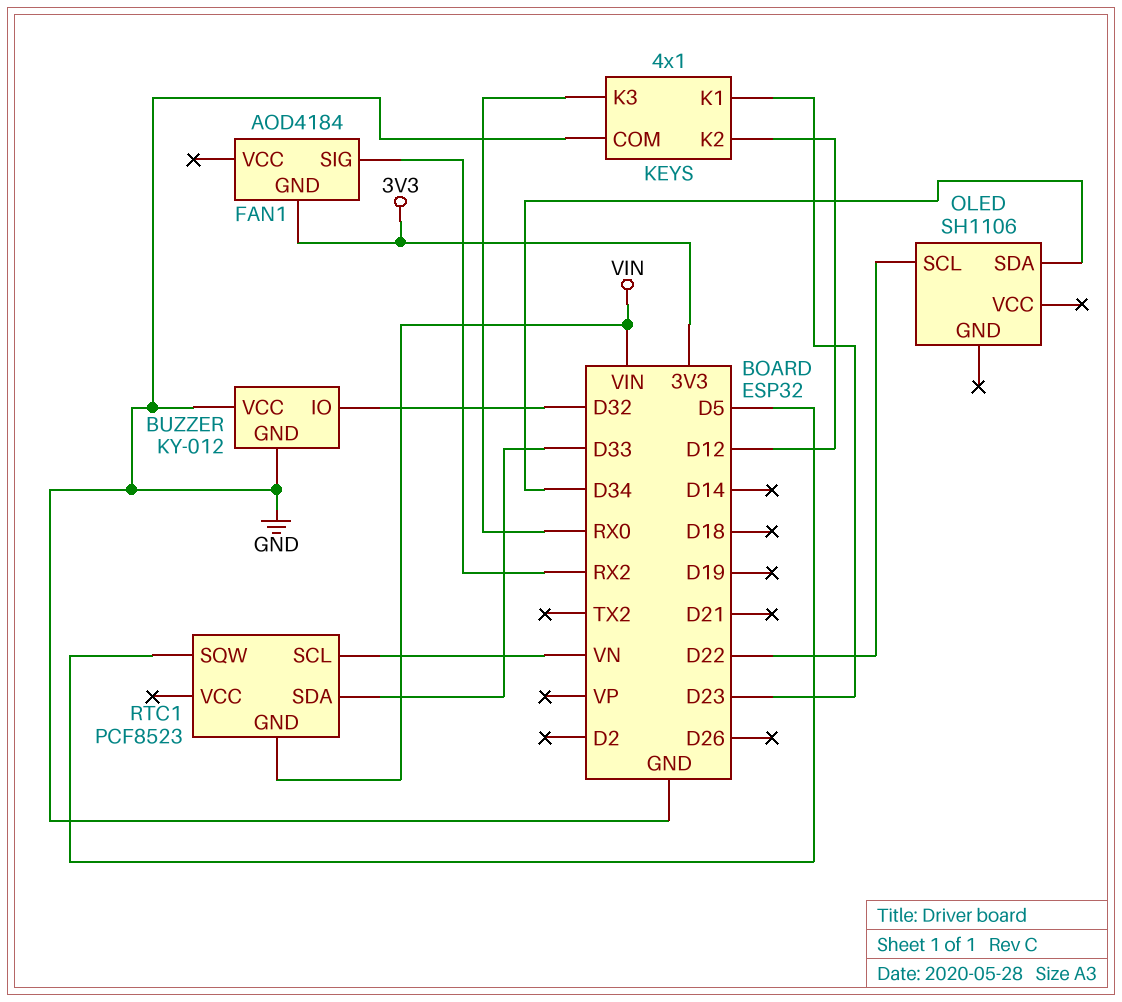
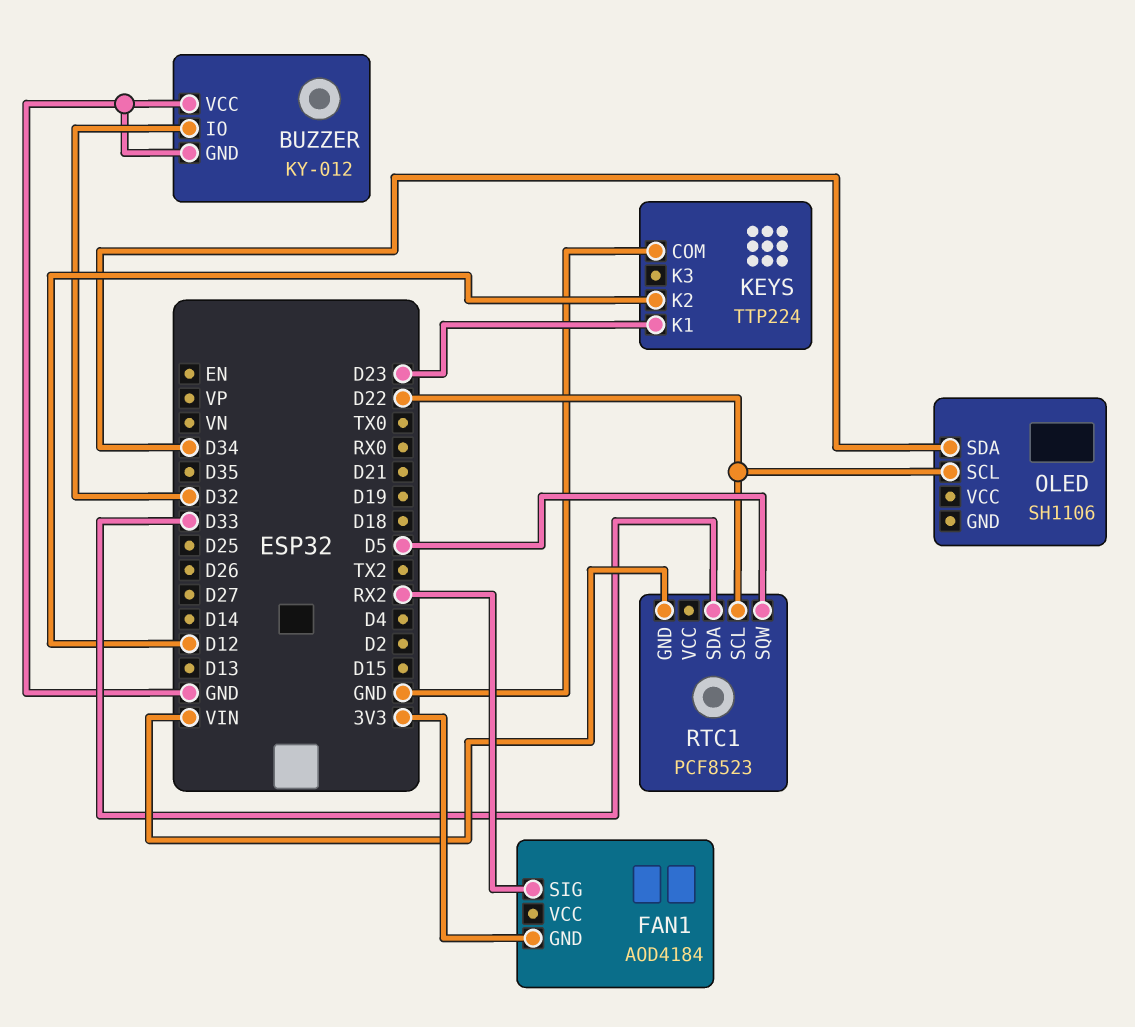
KEYS: 4x1 -> TTP224
KEYS pin K3: RX0 -> none
RTC1 pin SCL: VN -> D22

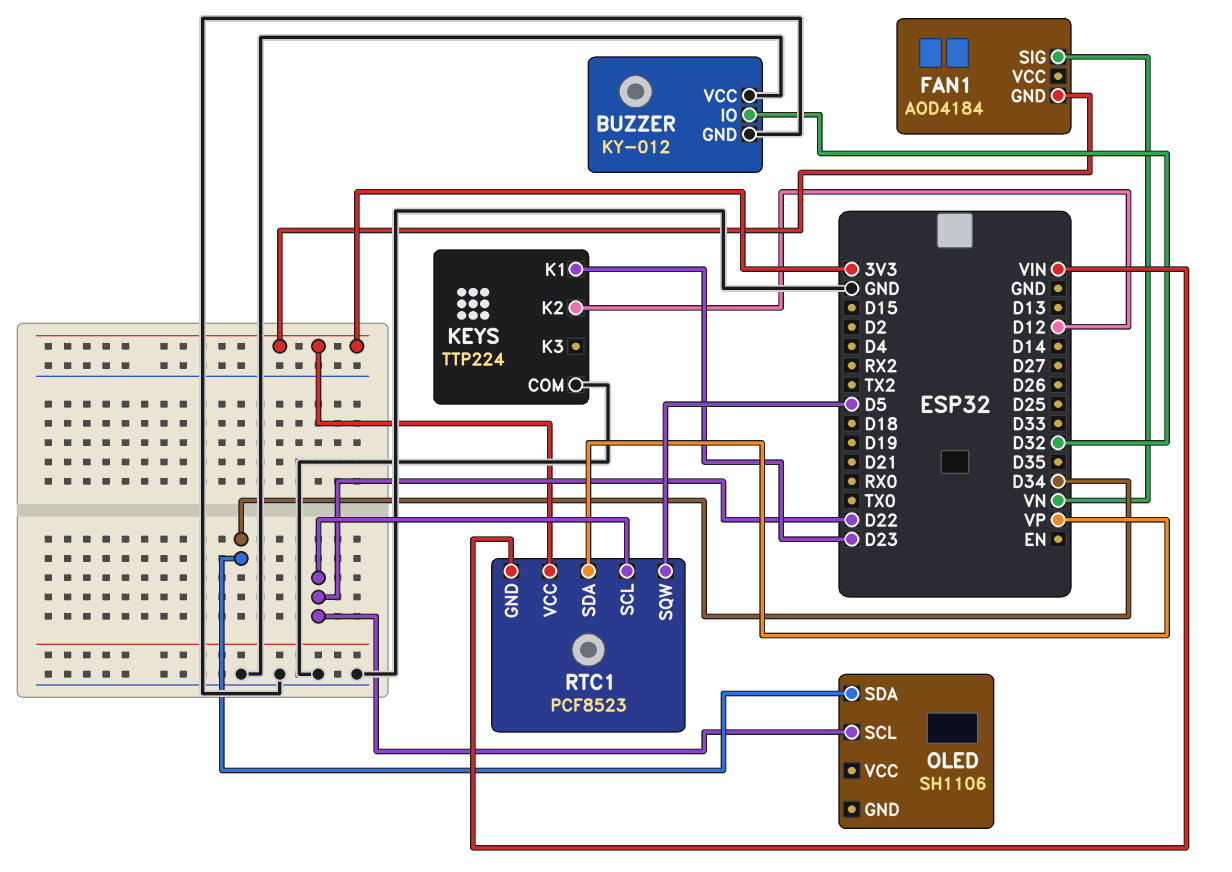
FAN1 pin SIG: RX2 -> VN
RTC1 pin SDA: D33 -> VP
RTC1 pin VCC: none -> 3V3

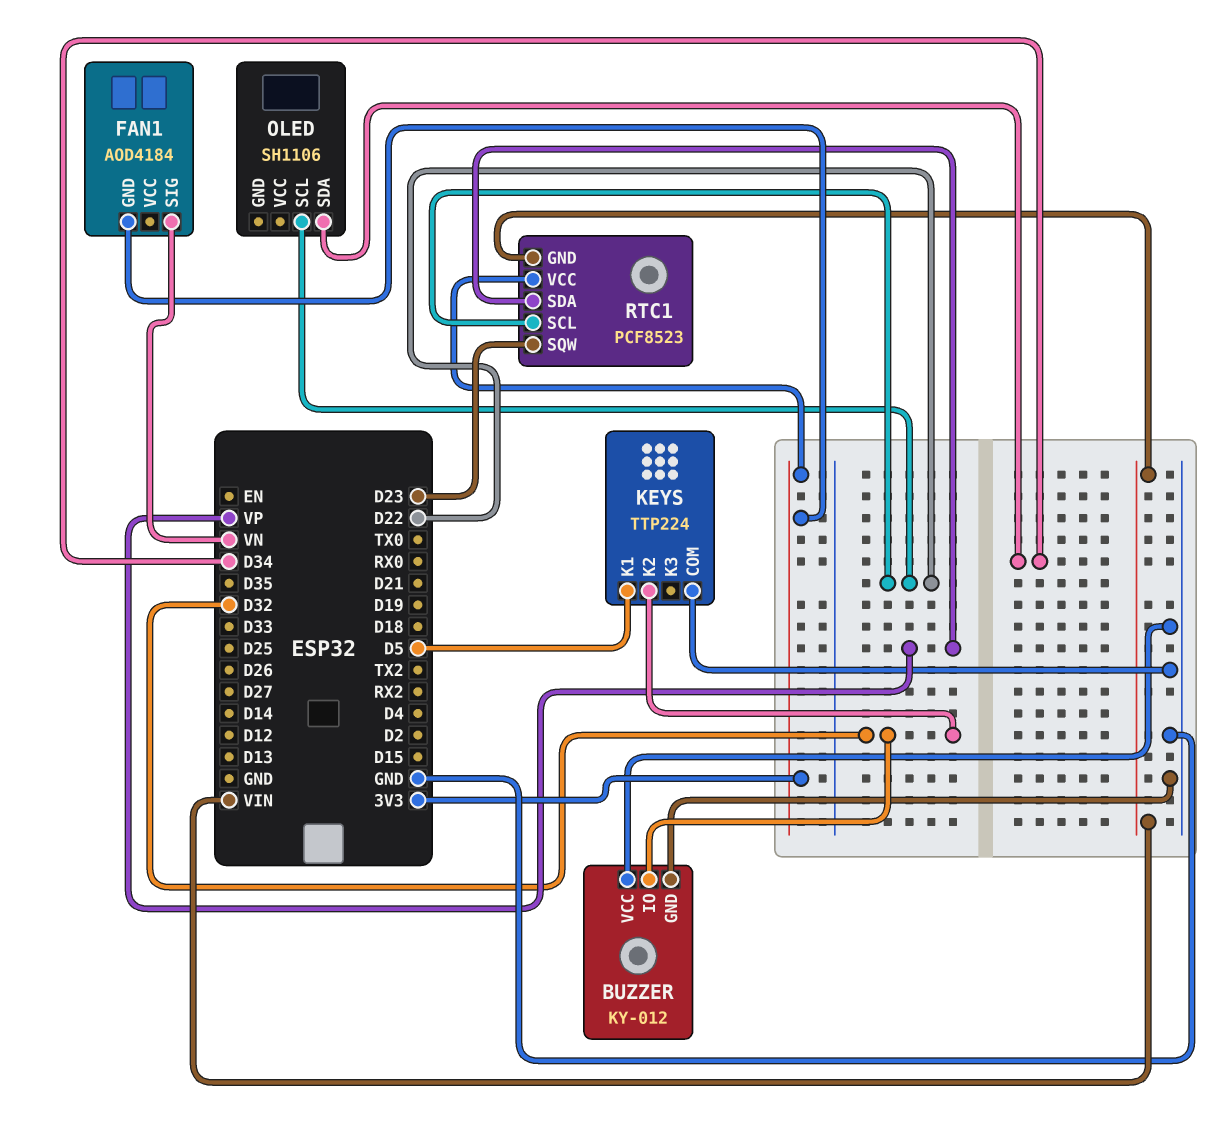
KEYS pin K1: D23 -> D5
KEYS pin K2: D12 -> D32
RTC1 pin SQW: D5 -> D23

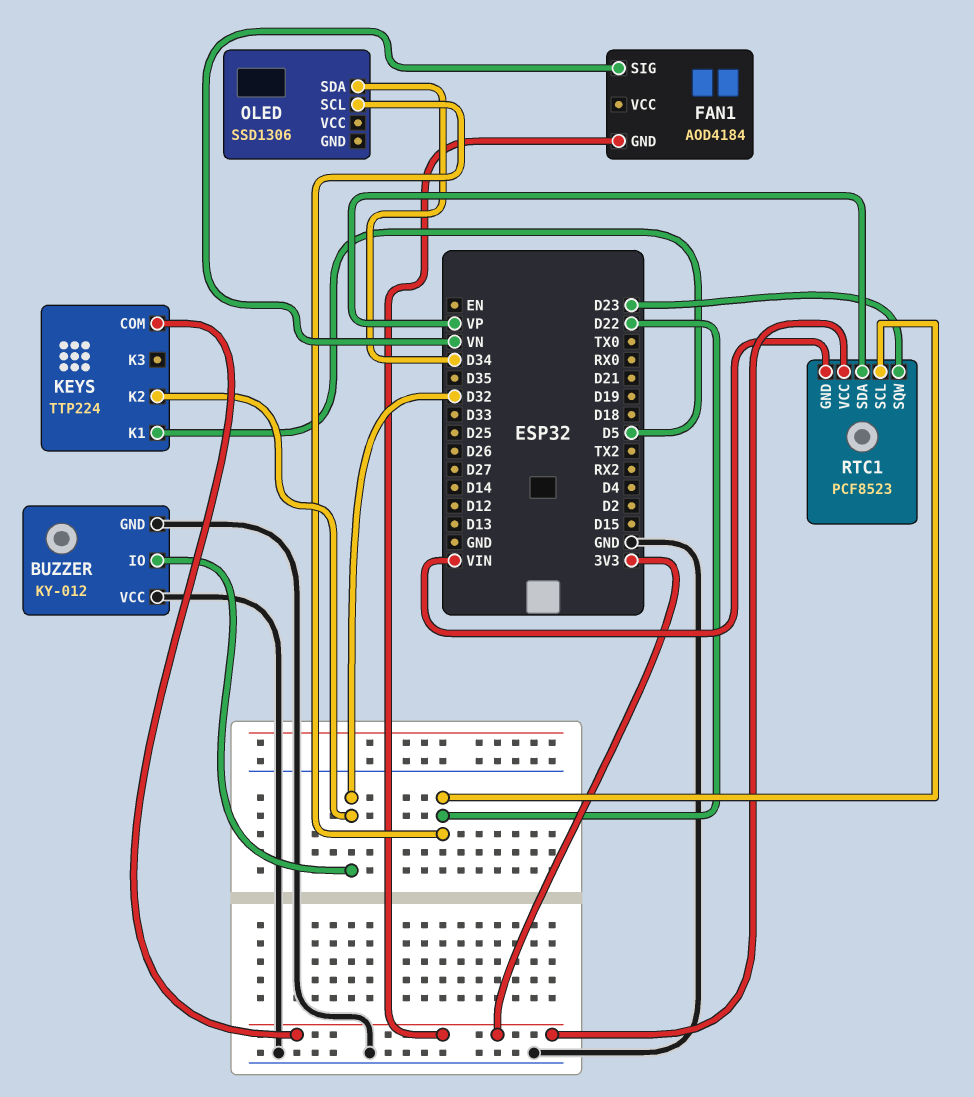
KEYS pin COM: GND -> 3V3
OLED: SH1106 -> SSD1306

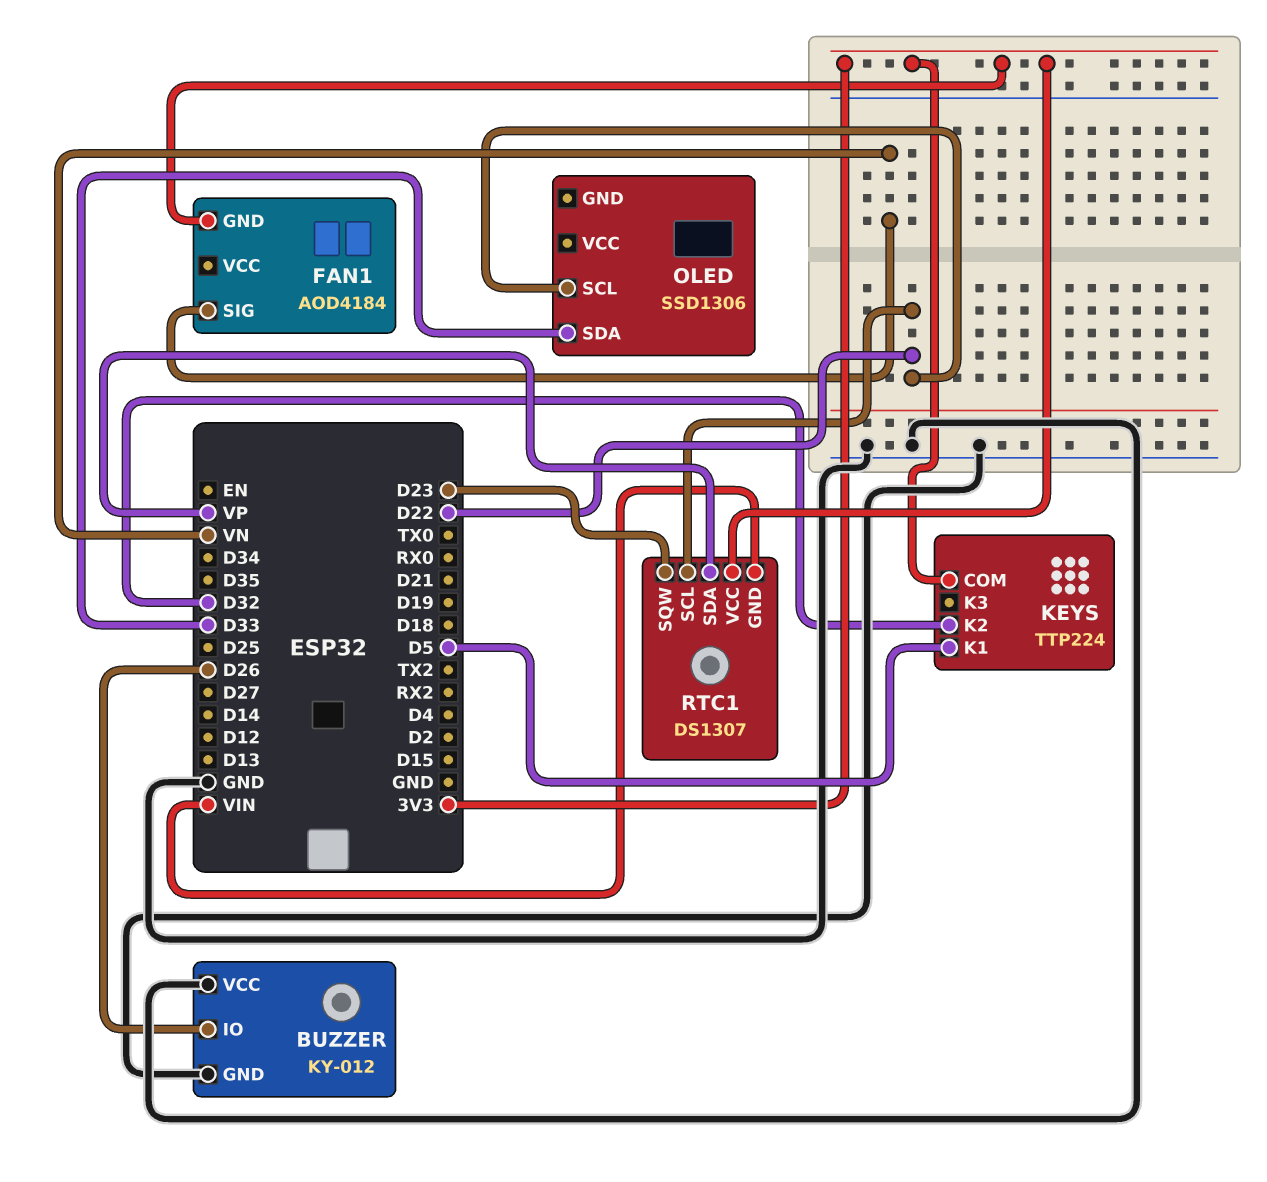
BUZZER pin IO: D32 -> D26
OLED pin SDA: D34 -> D33
RTC1: PCF8523 -> DS1307

